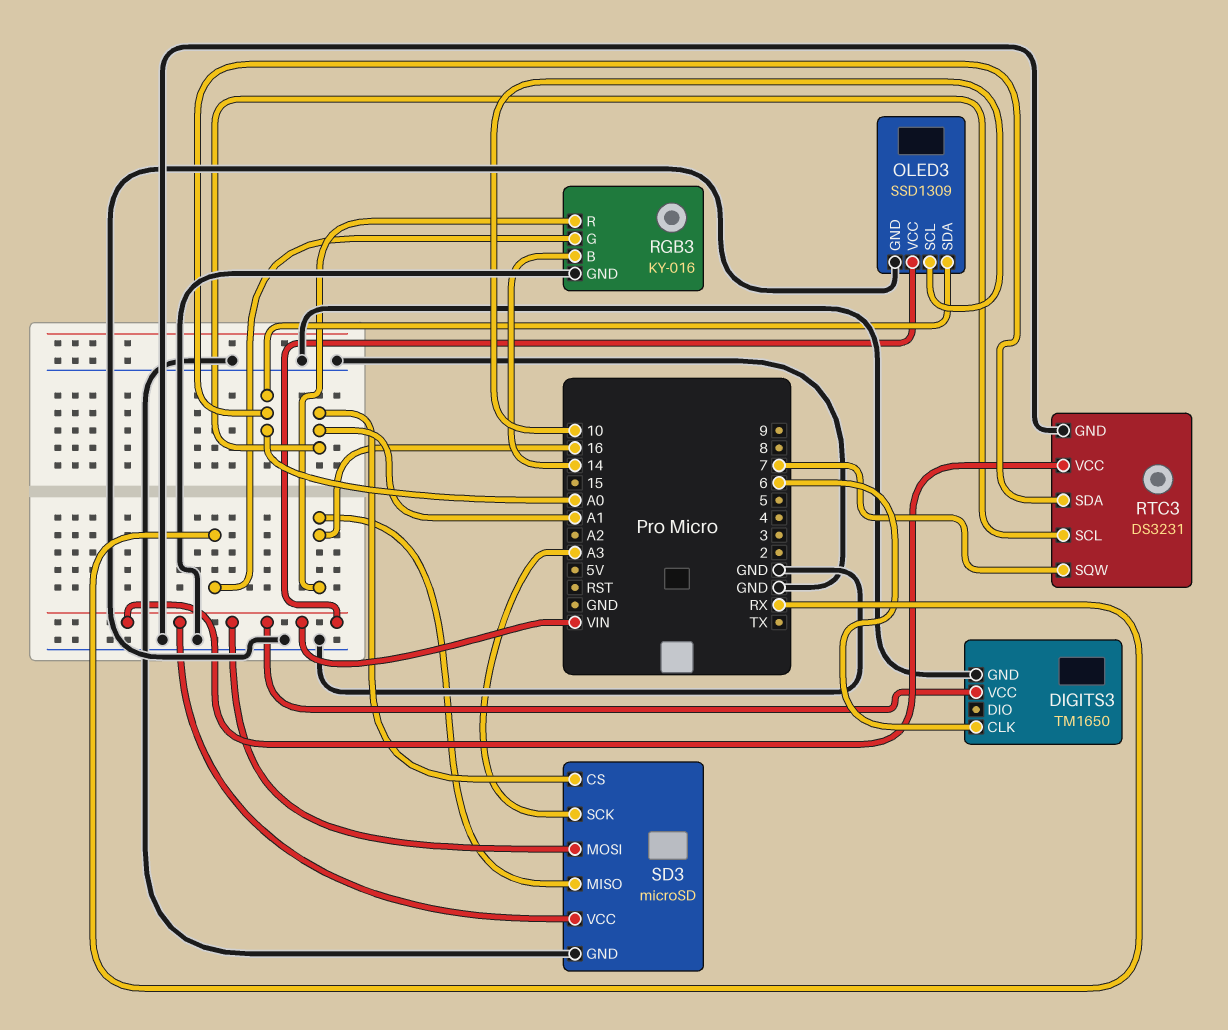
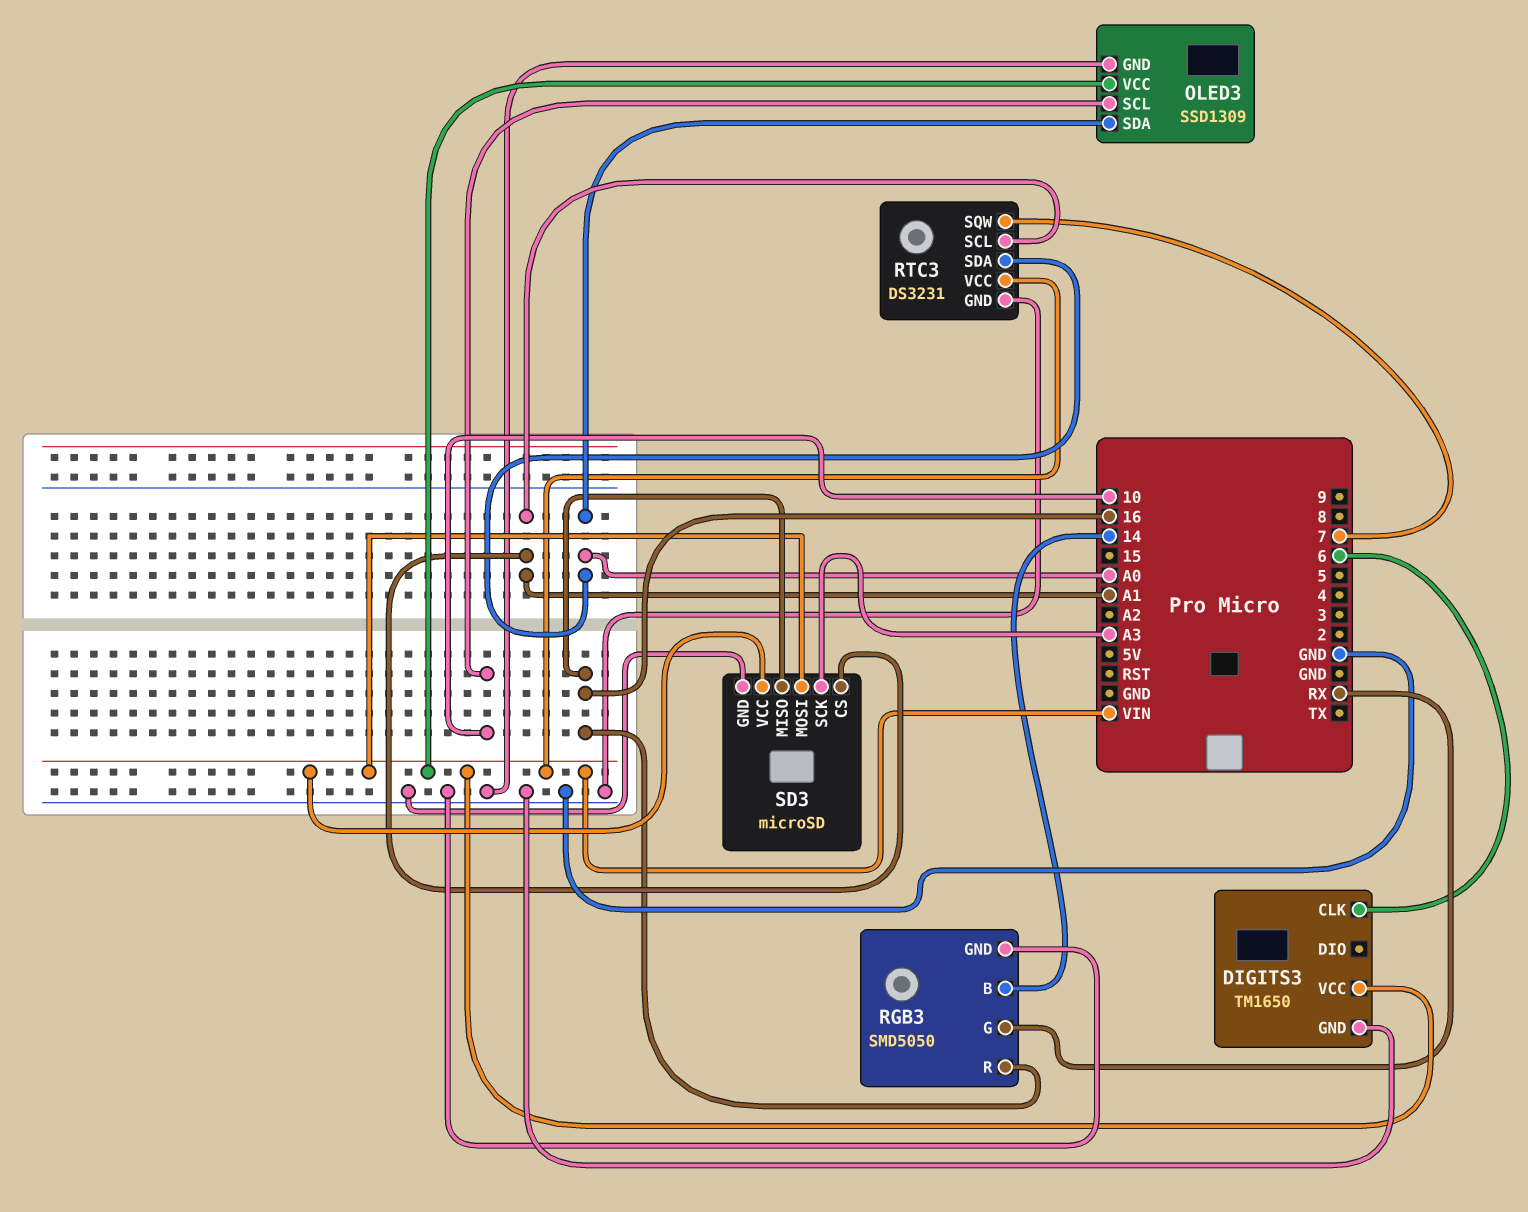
RGB3: KY-016 -> SMD5050

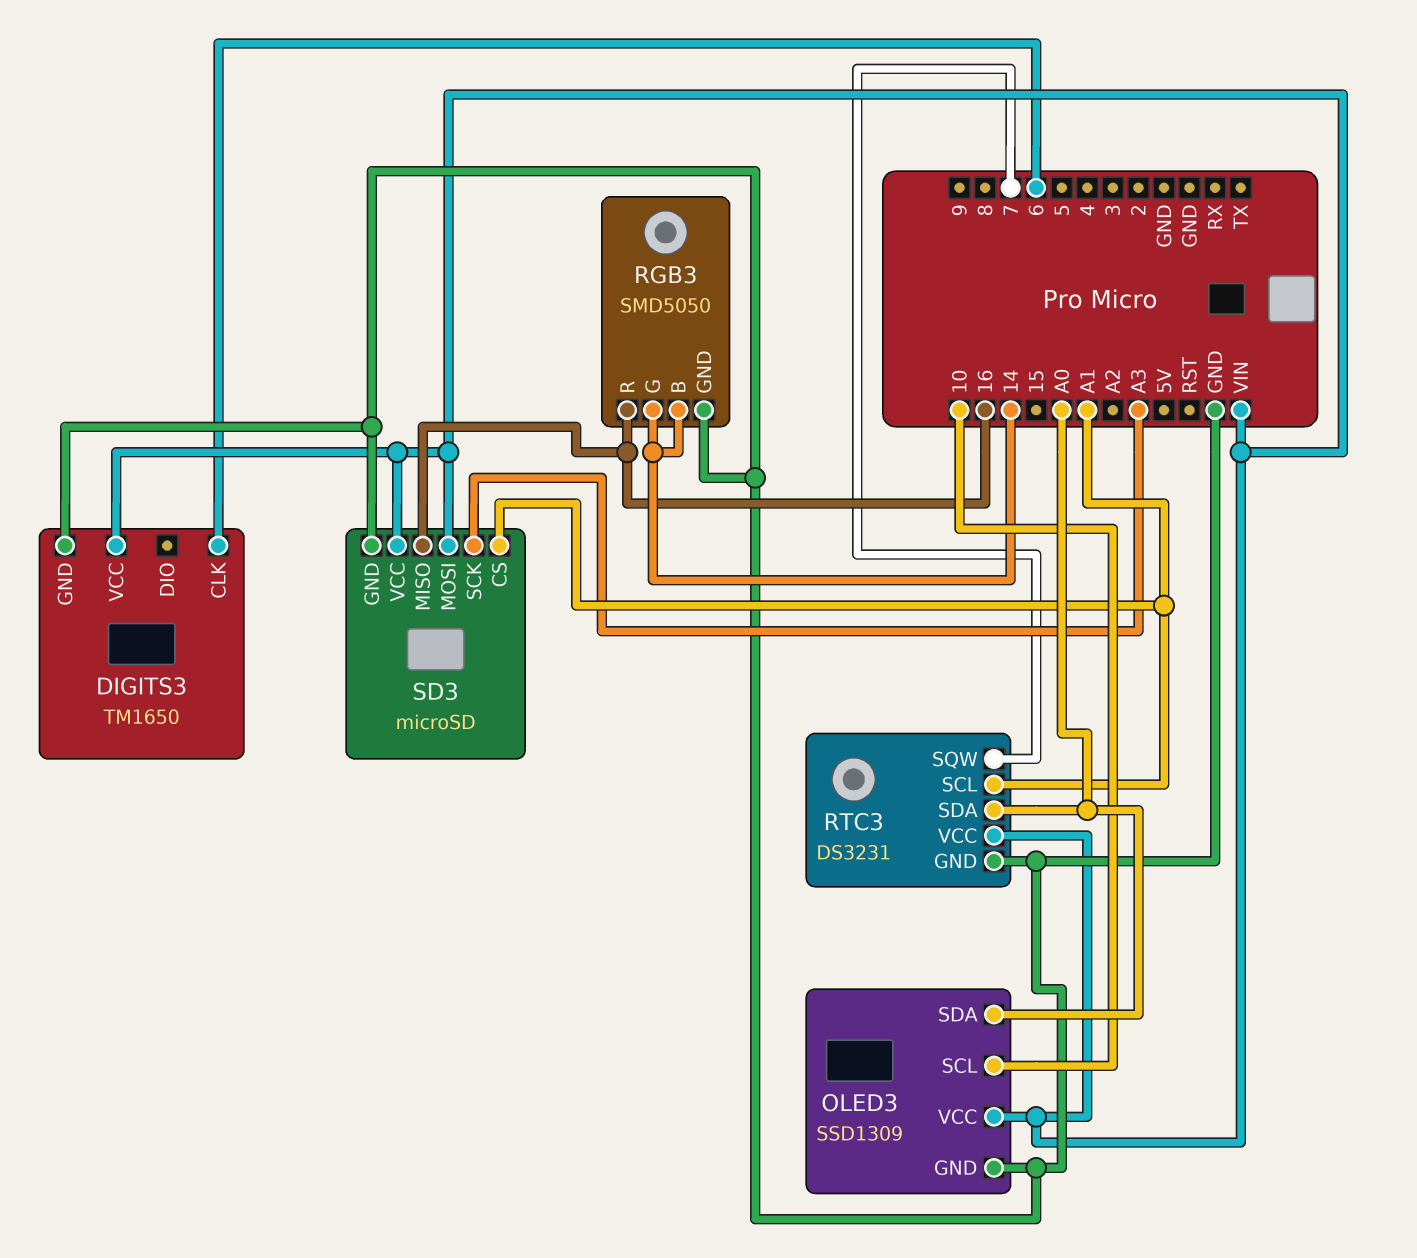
RGB3 pin G: RX -> 14

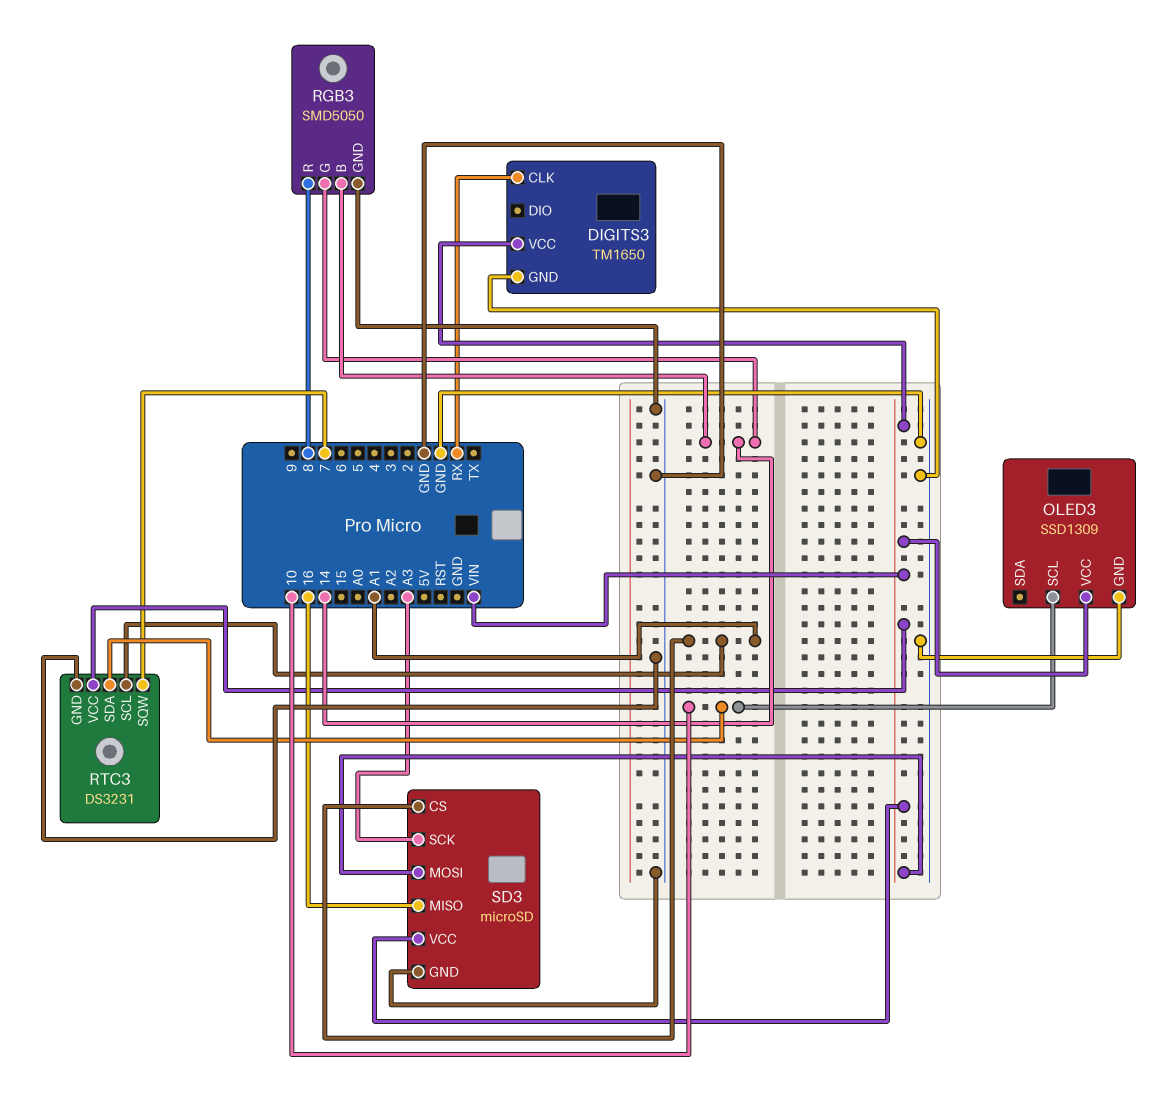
DIGITS3 pin CLK: 6 -> RX
OLED3 pin SDA: A0 -> none
RGB3 pin R: 16 -> 8
RTC3 pin SDA: A0 -> 10

